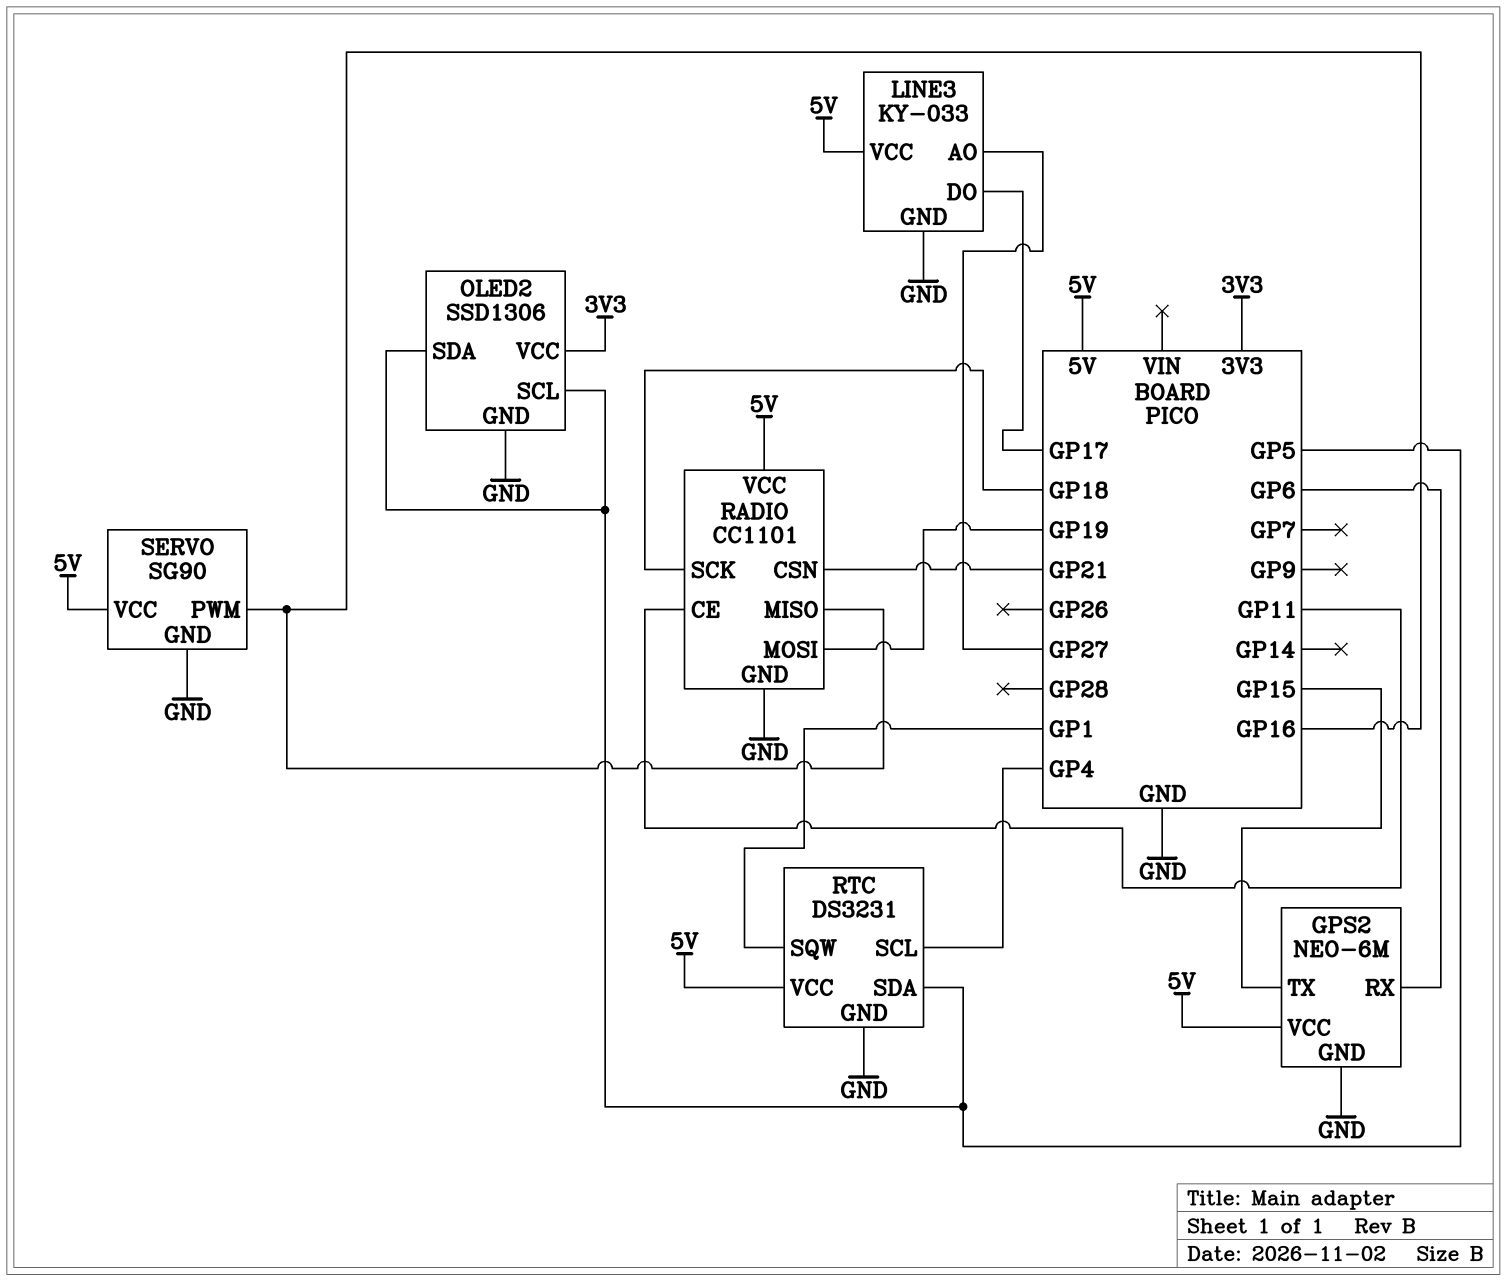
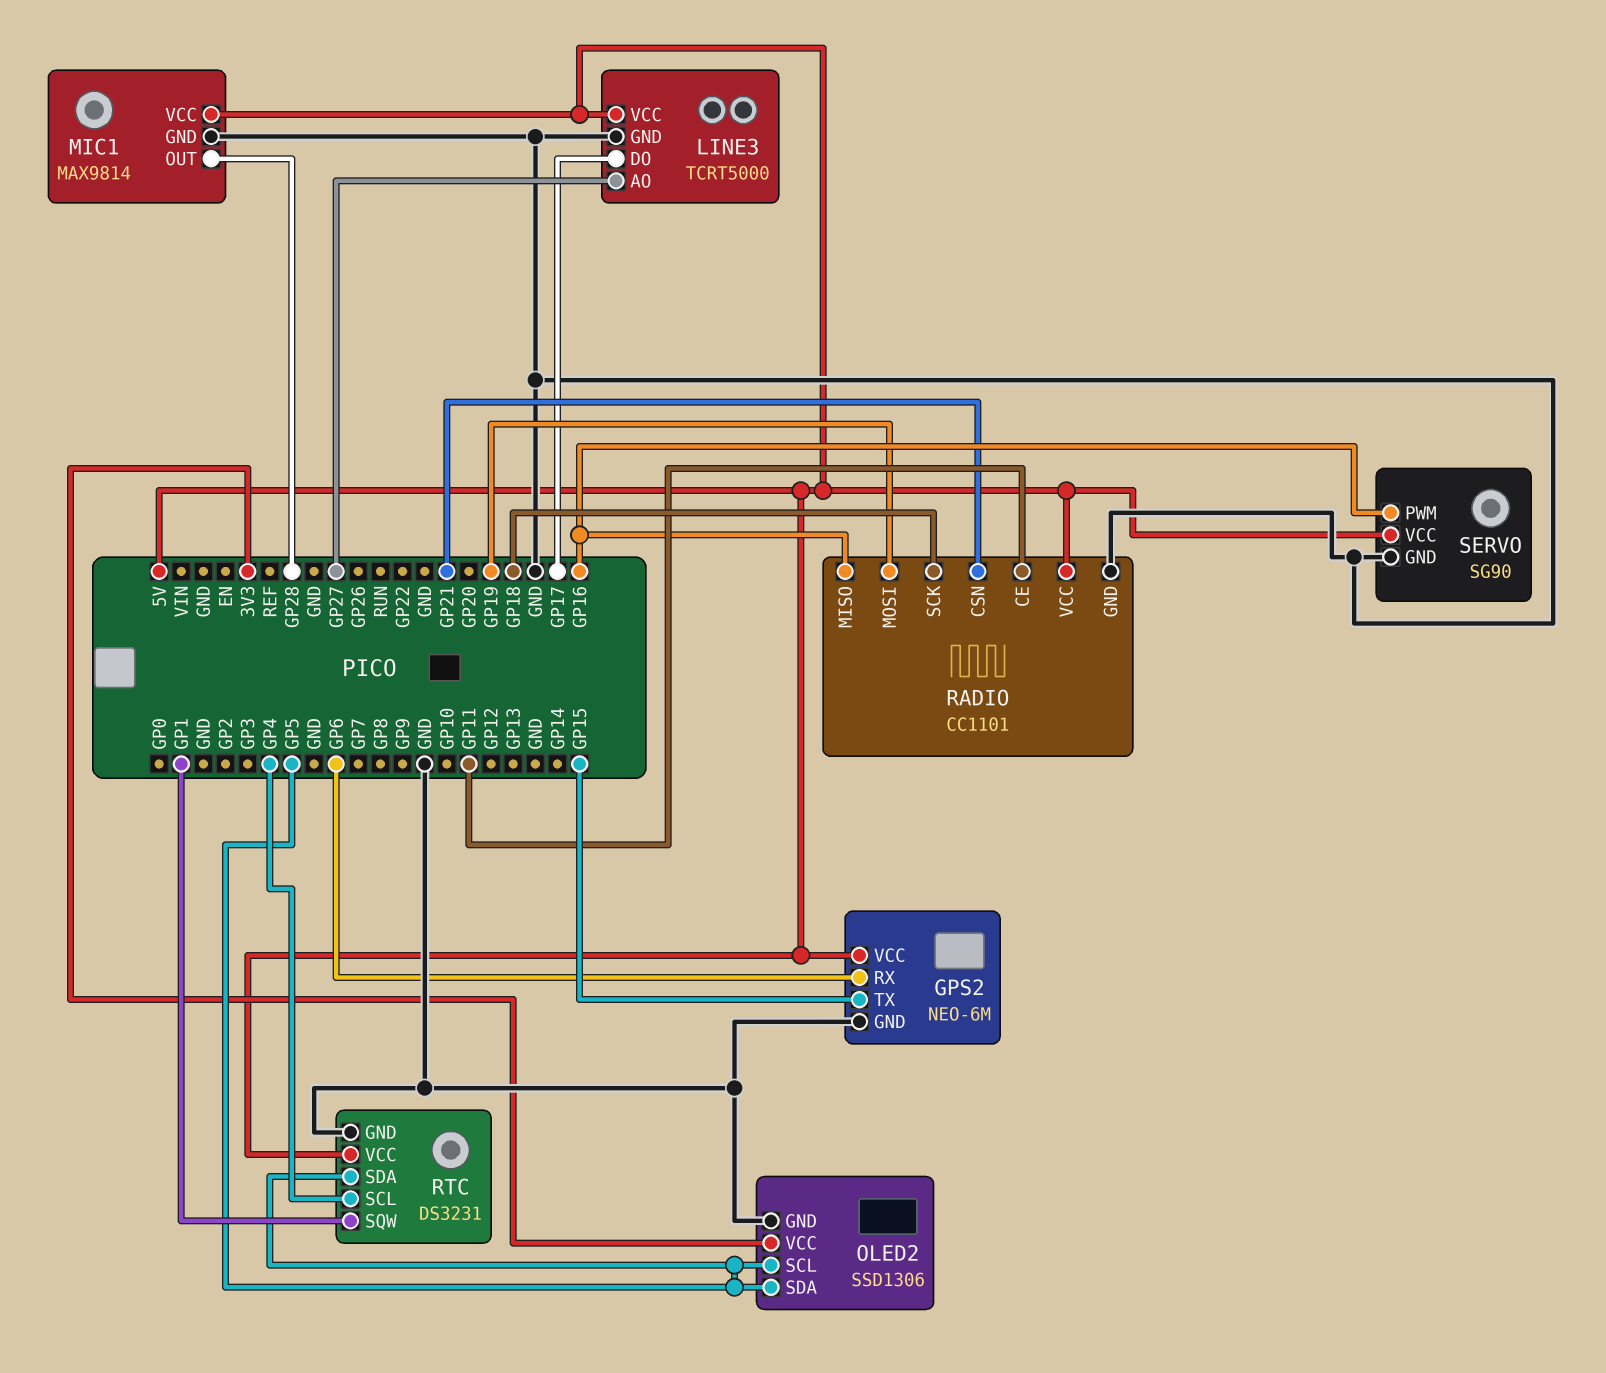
LINE3: KY-033 -> TCRT5000
MIC1: none -> MAX9814
MIC1 pin GND: none -> GND
MIC1 pin OUT: none -> GP28
MIC1 pin VCC: none -> 5V

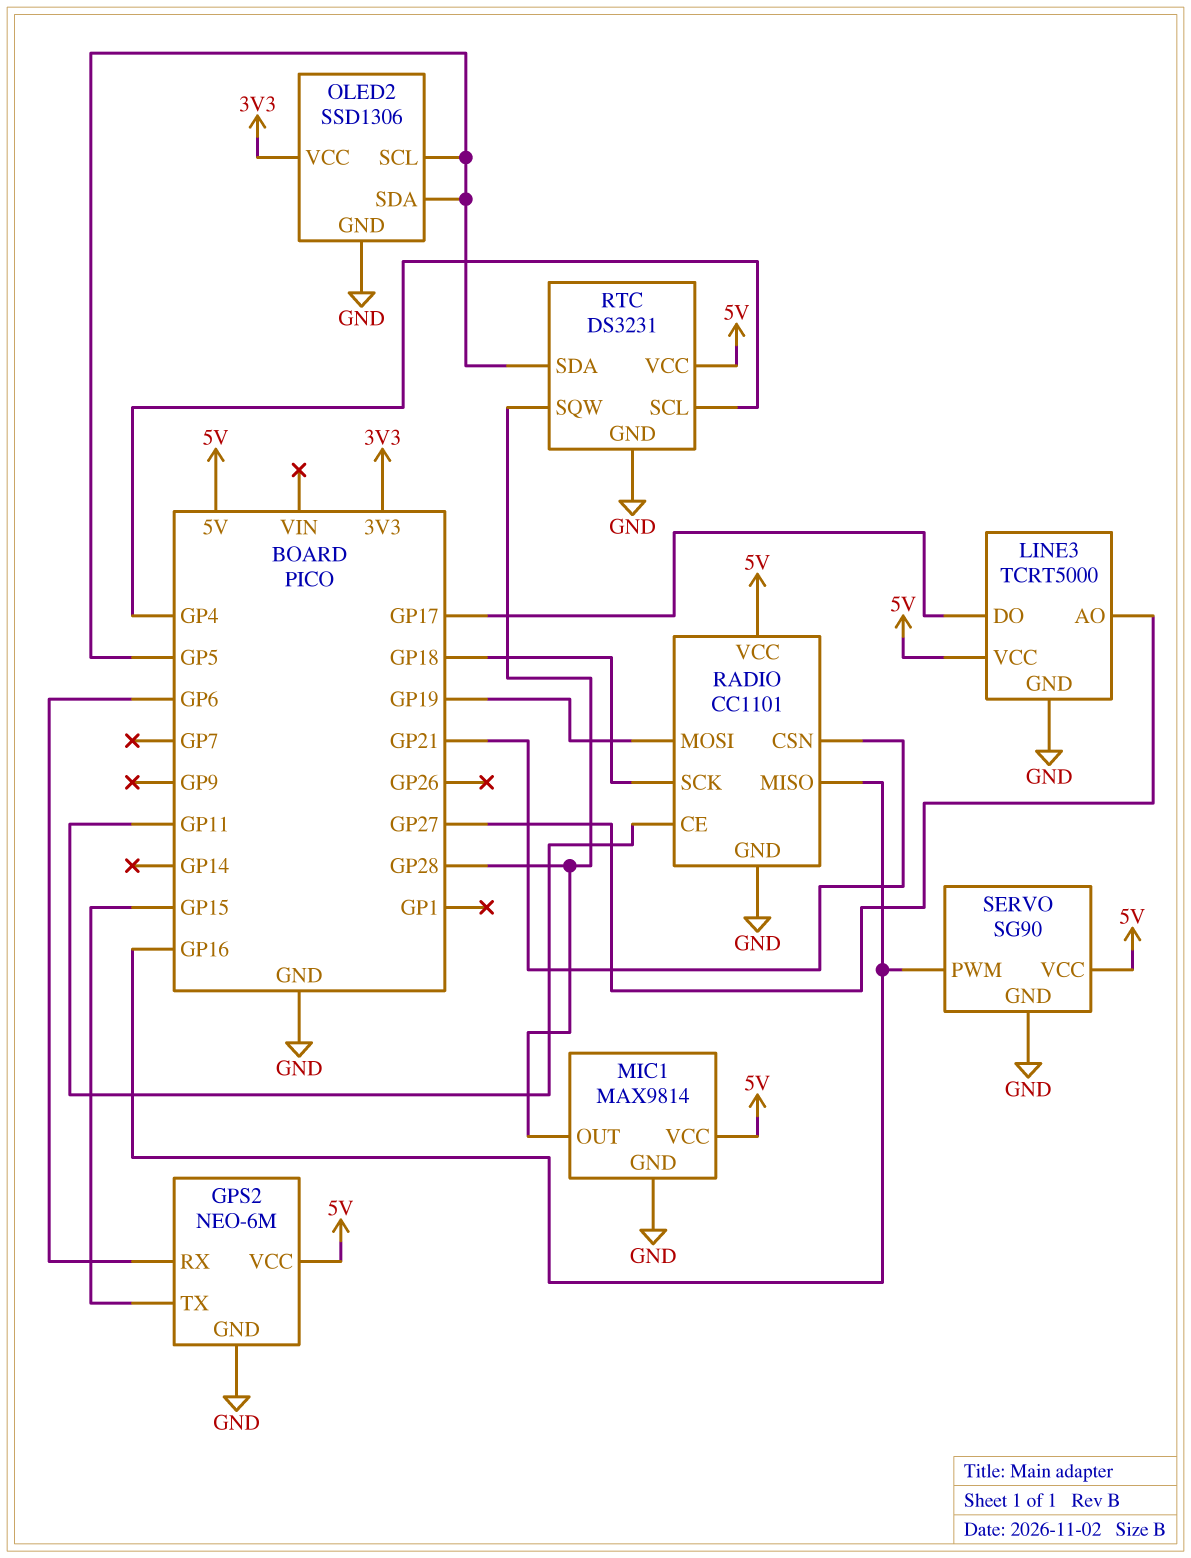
RTC pin SQW: GP1 -> GP28

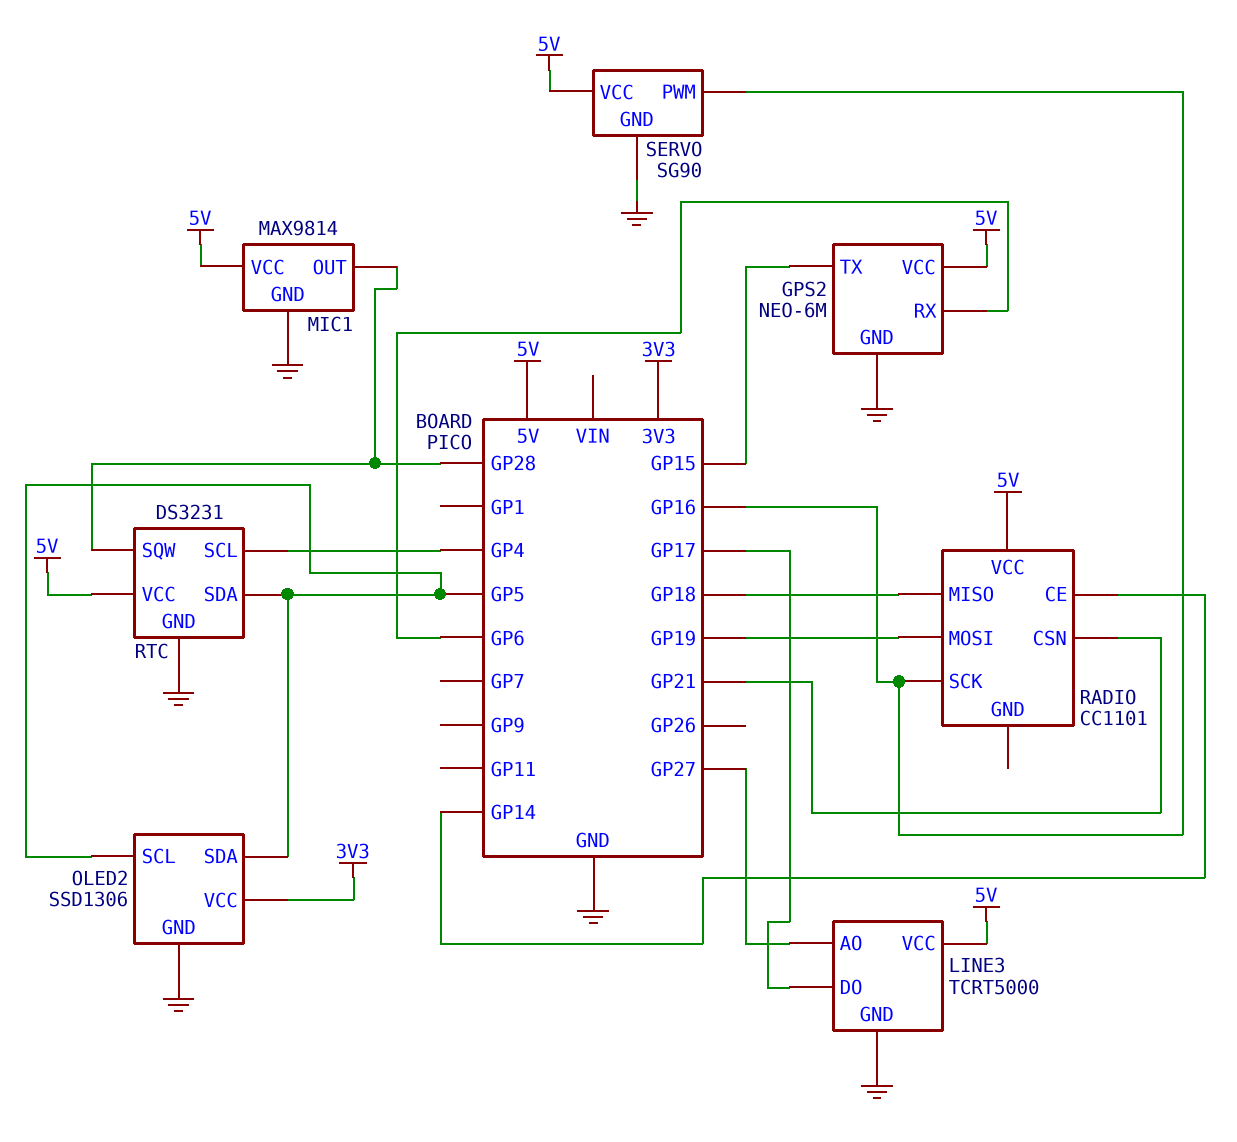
RADIO pin CE: GP11 -> GP14
RADIO pin GND: GND -> none
RADIO pin MISO: GP16 -> GP18
RADIO pin SCK: GP18 -> GP16

